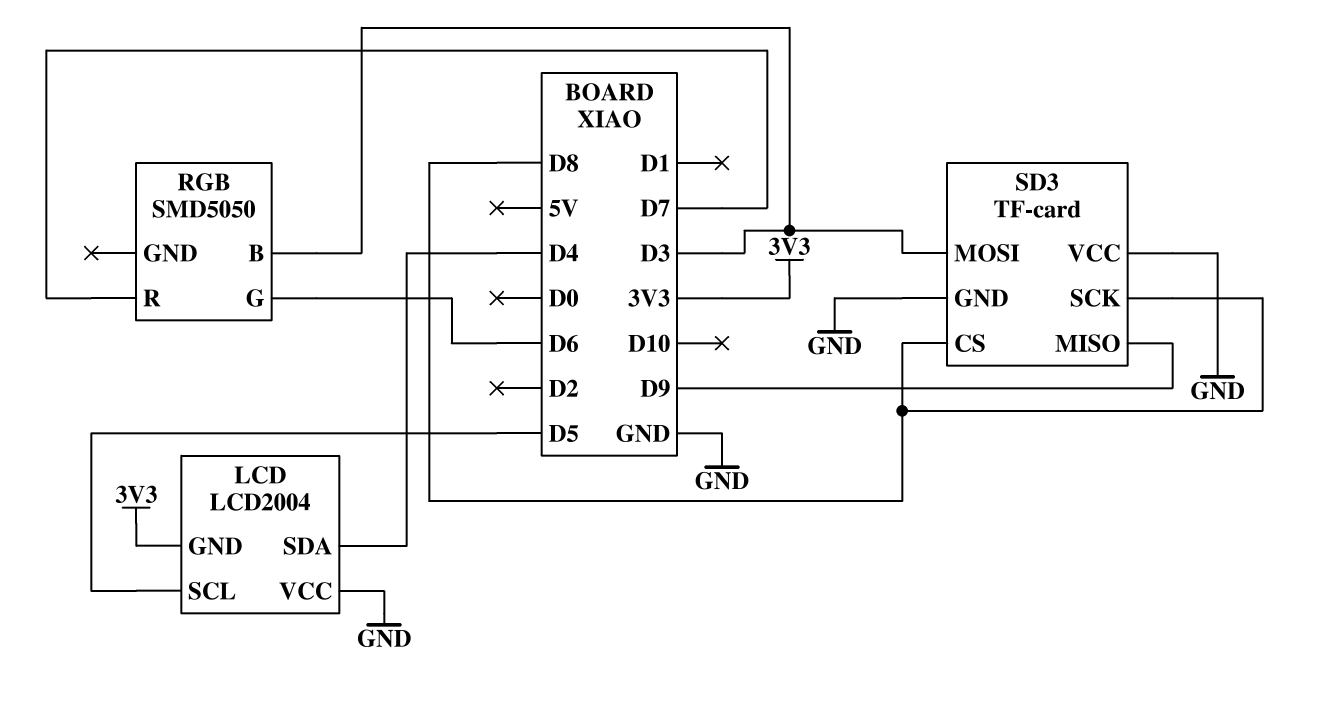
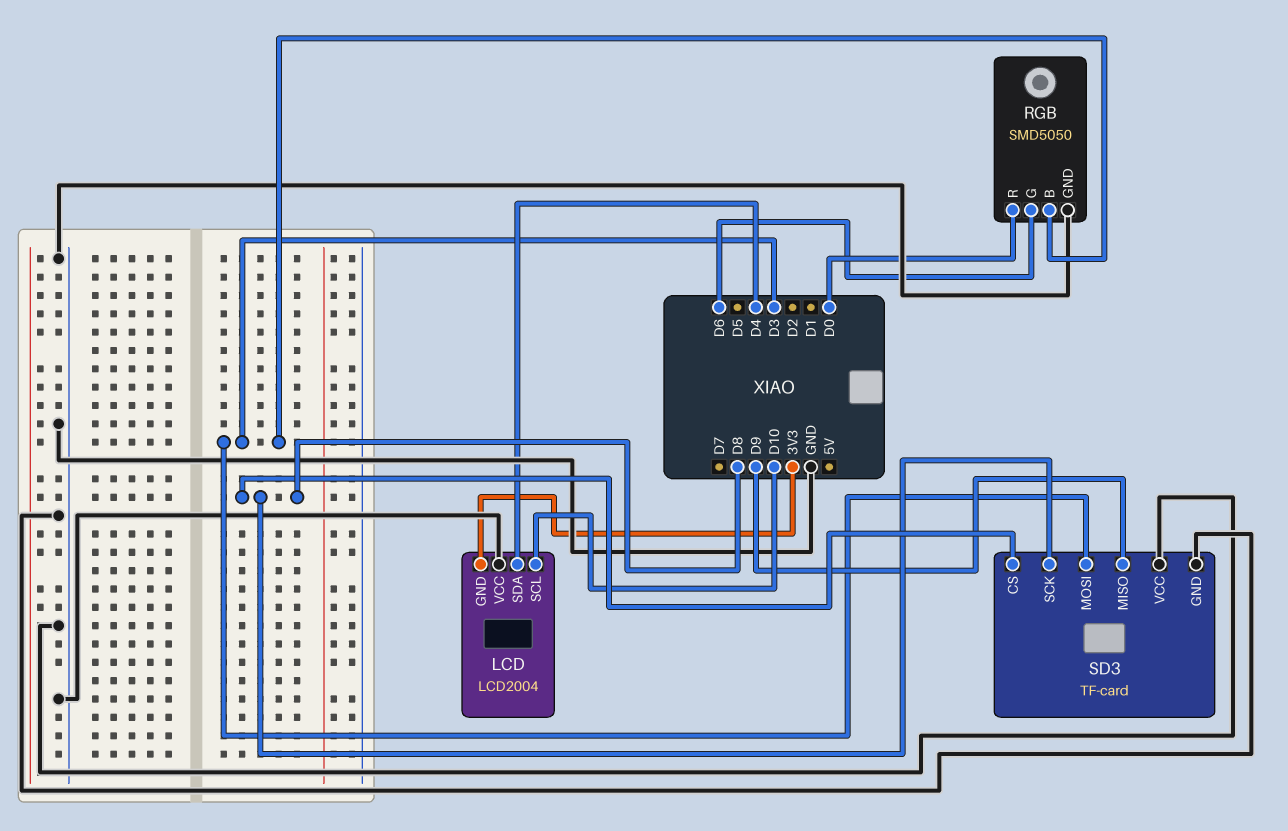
LCD pin SCL: D5 -> D10
RGB pin GND: none -> GND
RGB pin R: D7 -> D0

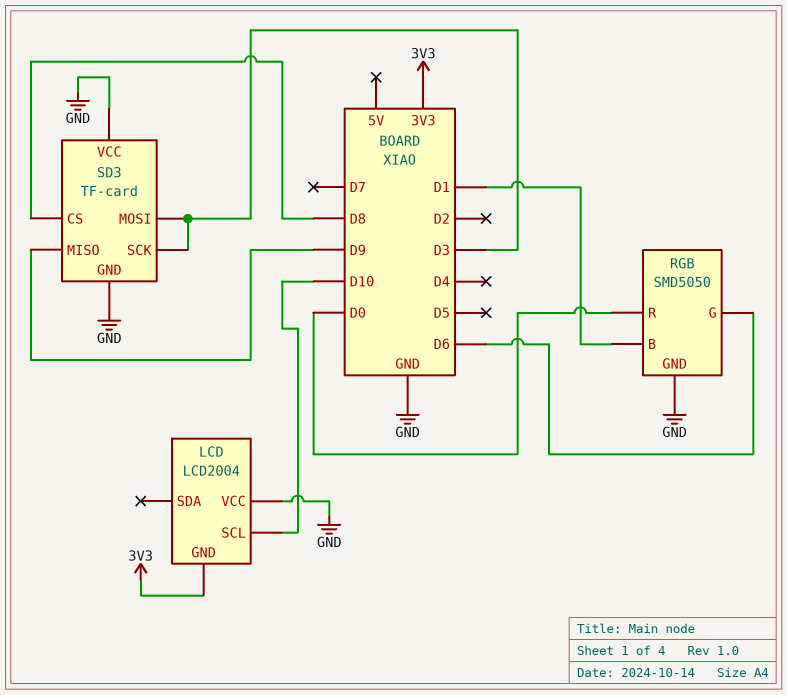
LCD pin SDA: D4 -> none
RGB pin B: D3 -> D1
SD3 pin SCK: D8 -> D3

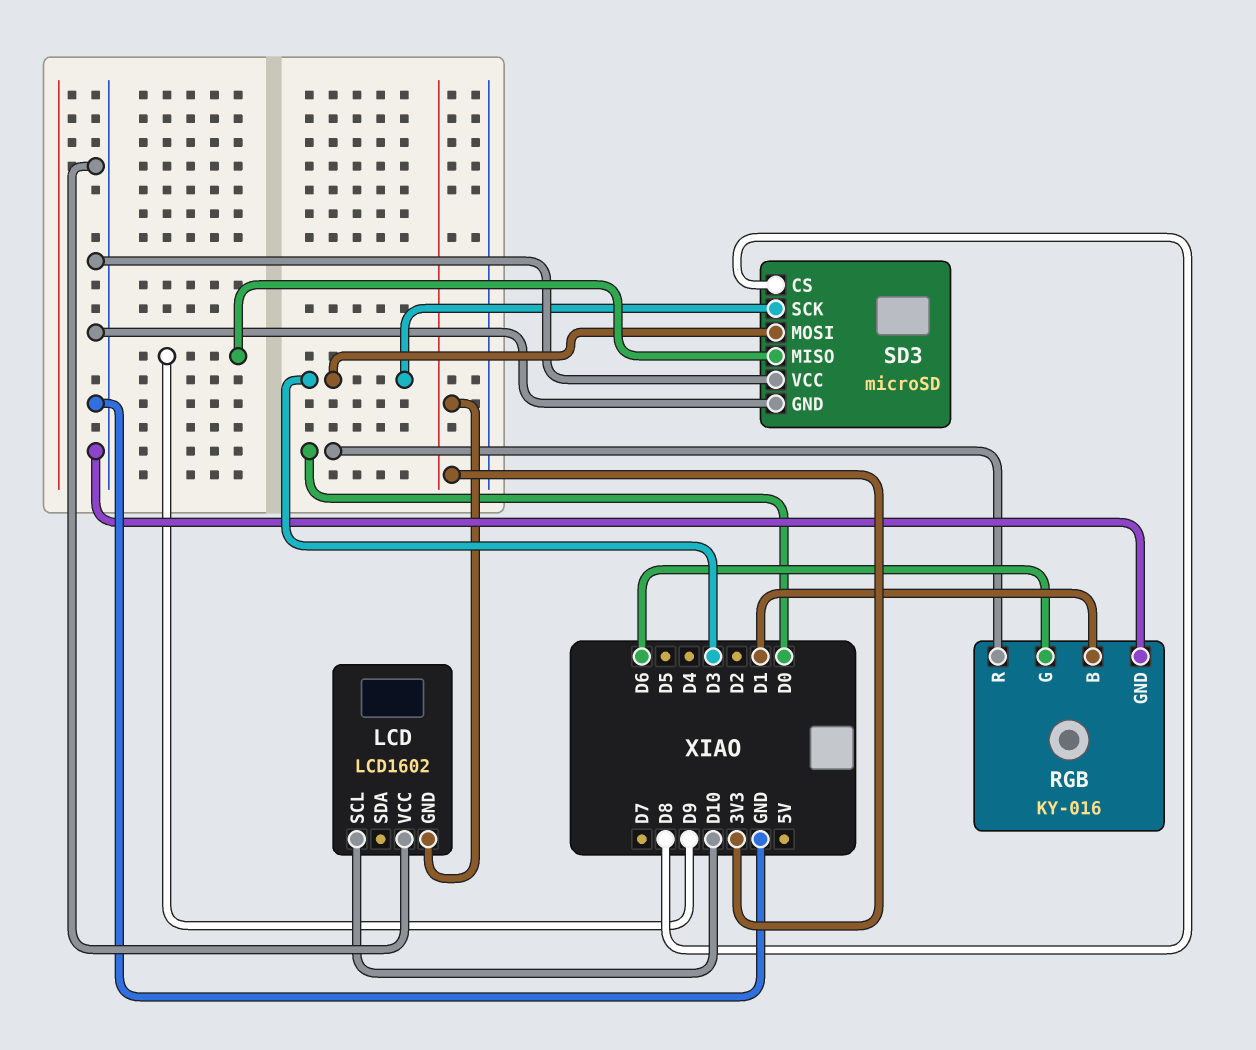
LCD: LCD2004 -> LCD1602
RGB: SMD5050 -> KY-016
SD3: TF-card -> microSD

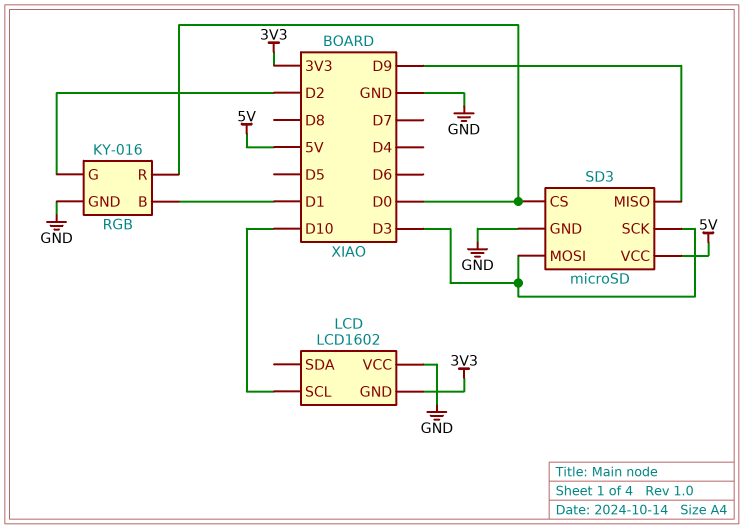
RGB pin G: D6 -> D2
SD3 pin CS: D8 -> D0
SD3 pin VCC: GND -> 5V

